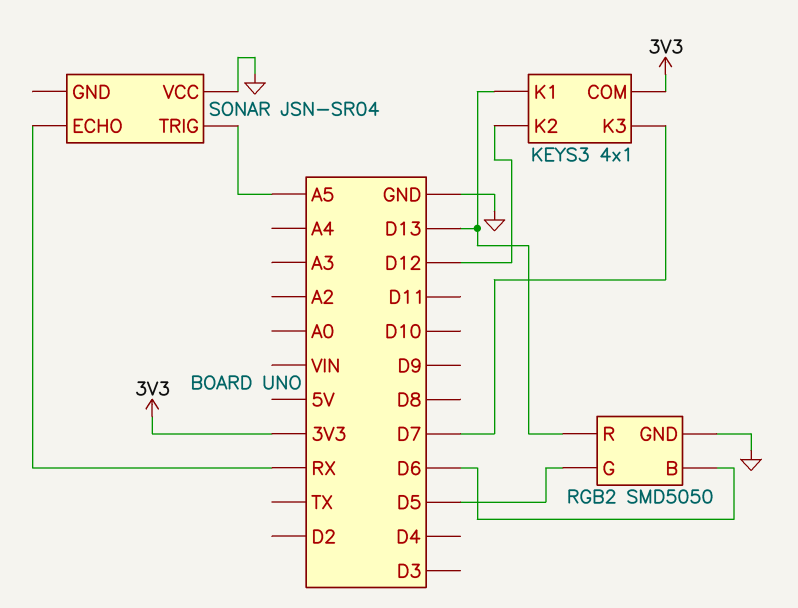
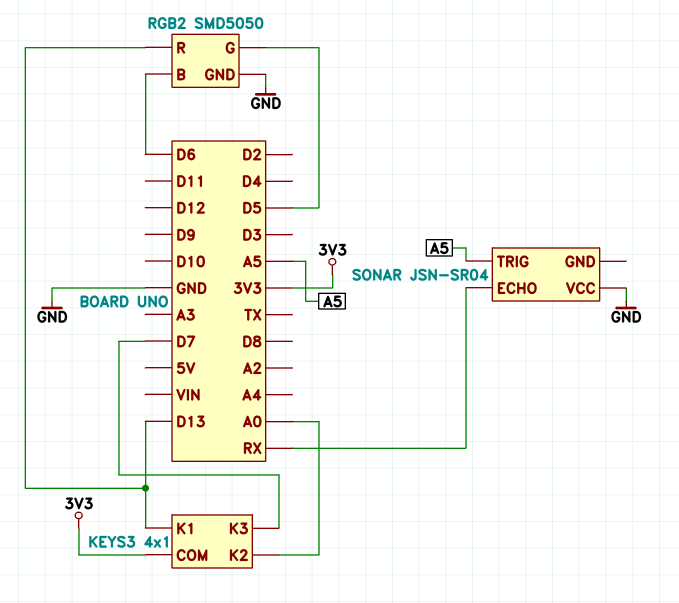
KEYS3 pin K2: D12 -> A0

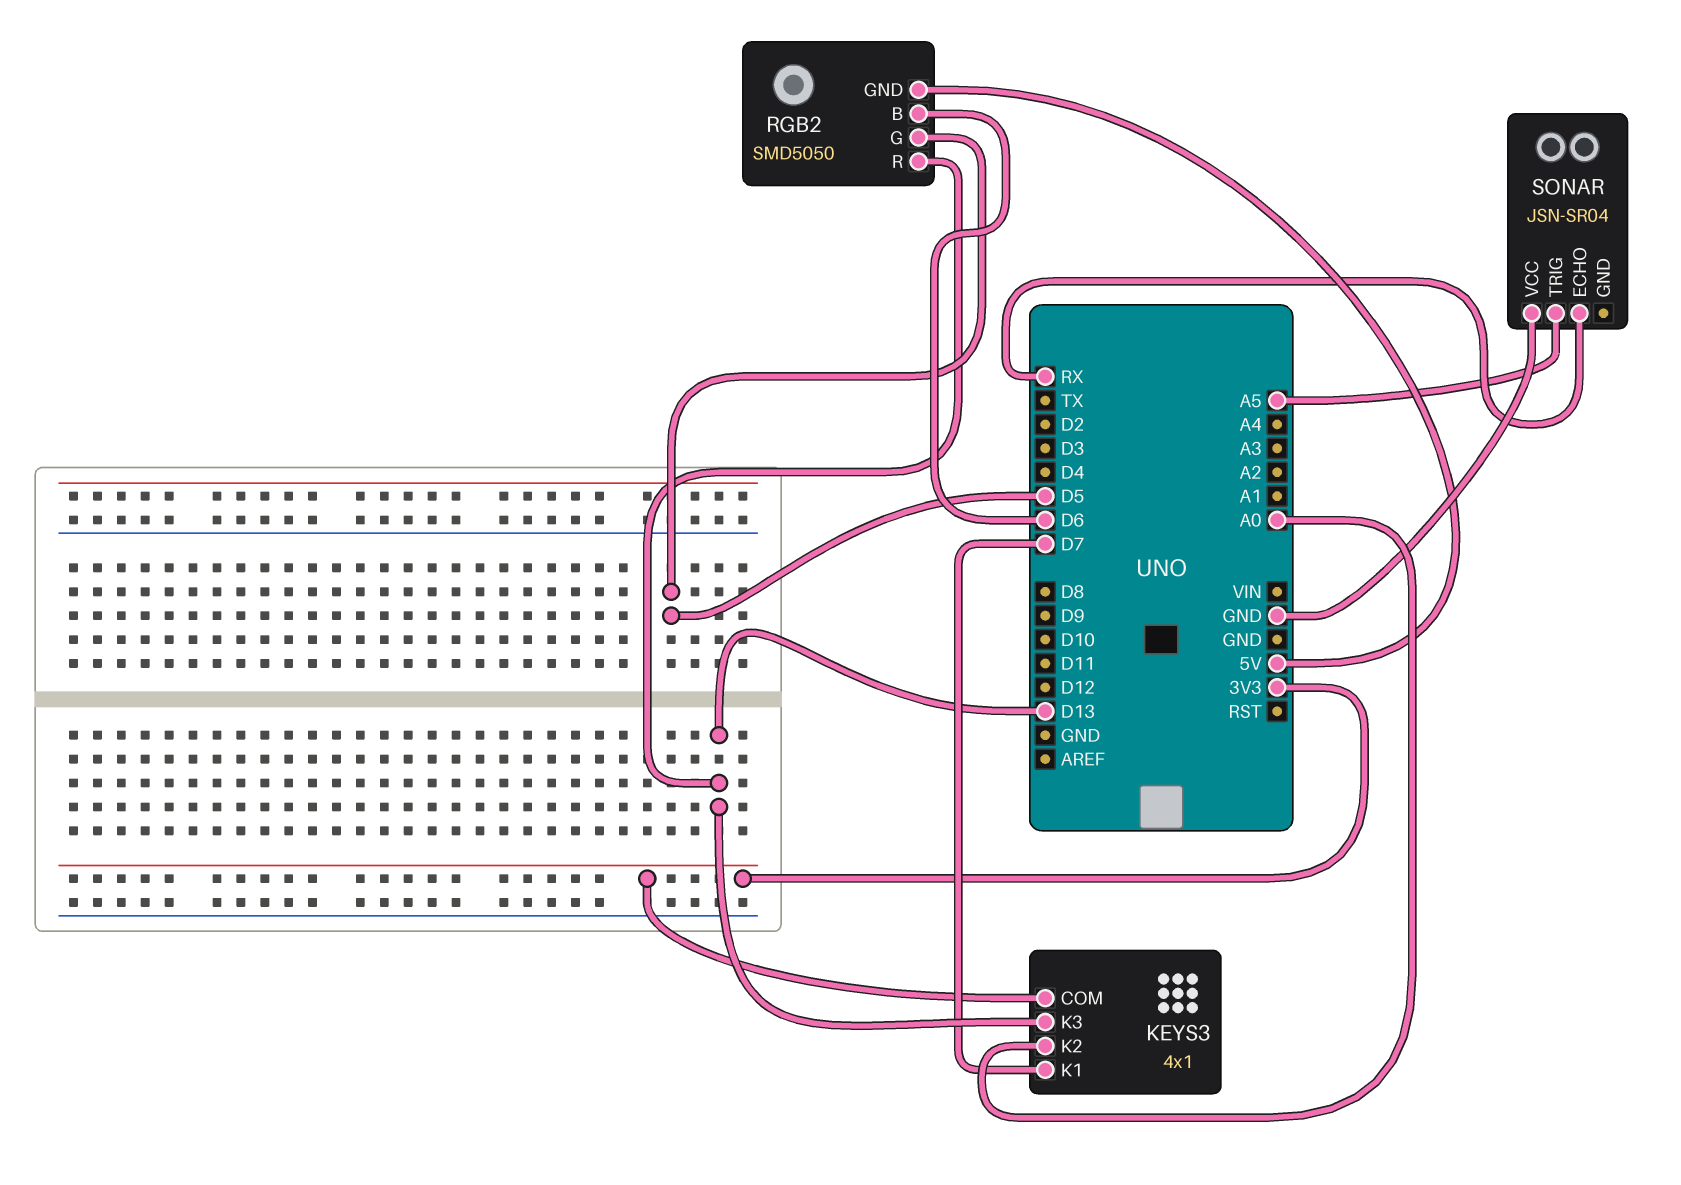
KEYS3 pin K1: D13 -> D7
KEYS3 pin K3: D7 -> D13
RGB2 pin GND: GND -> 5V

